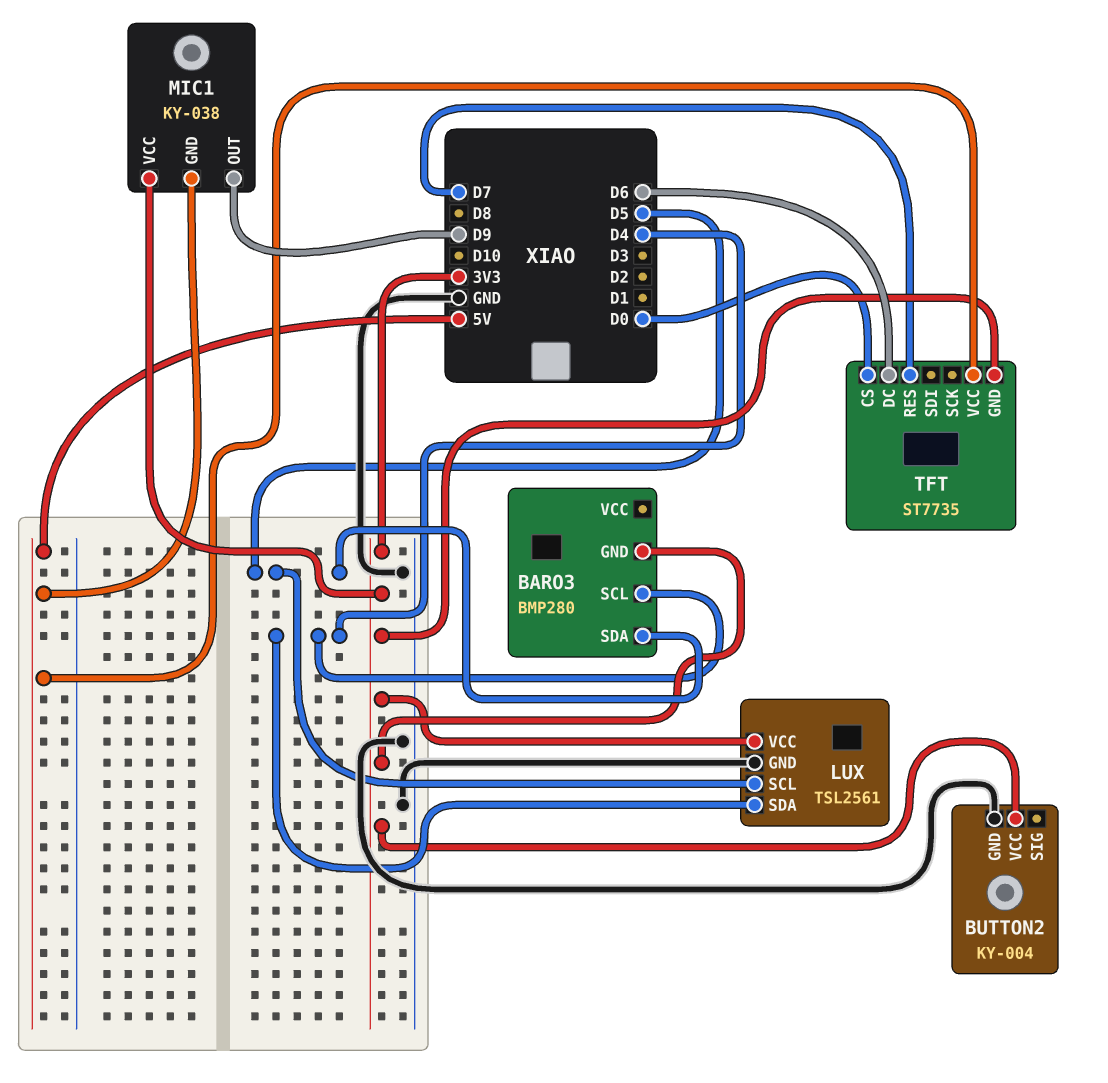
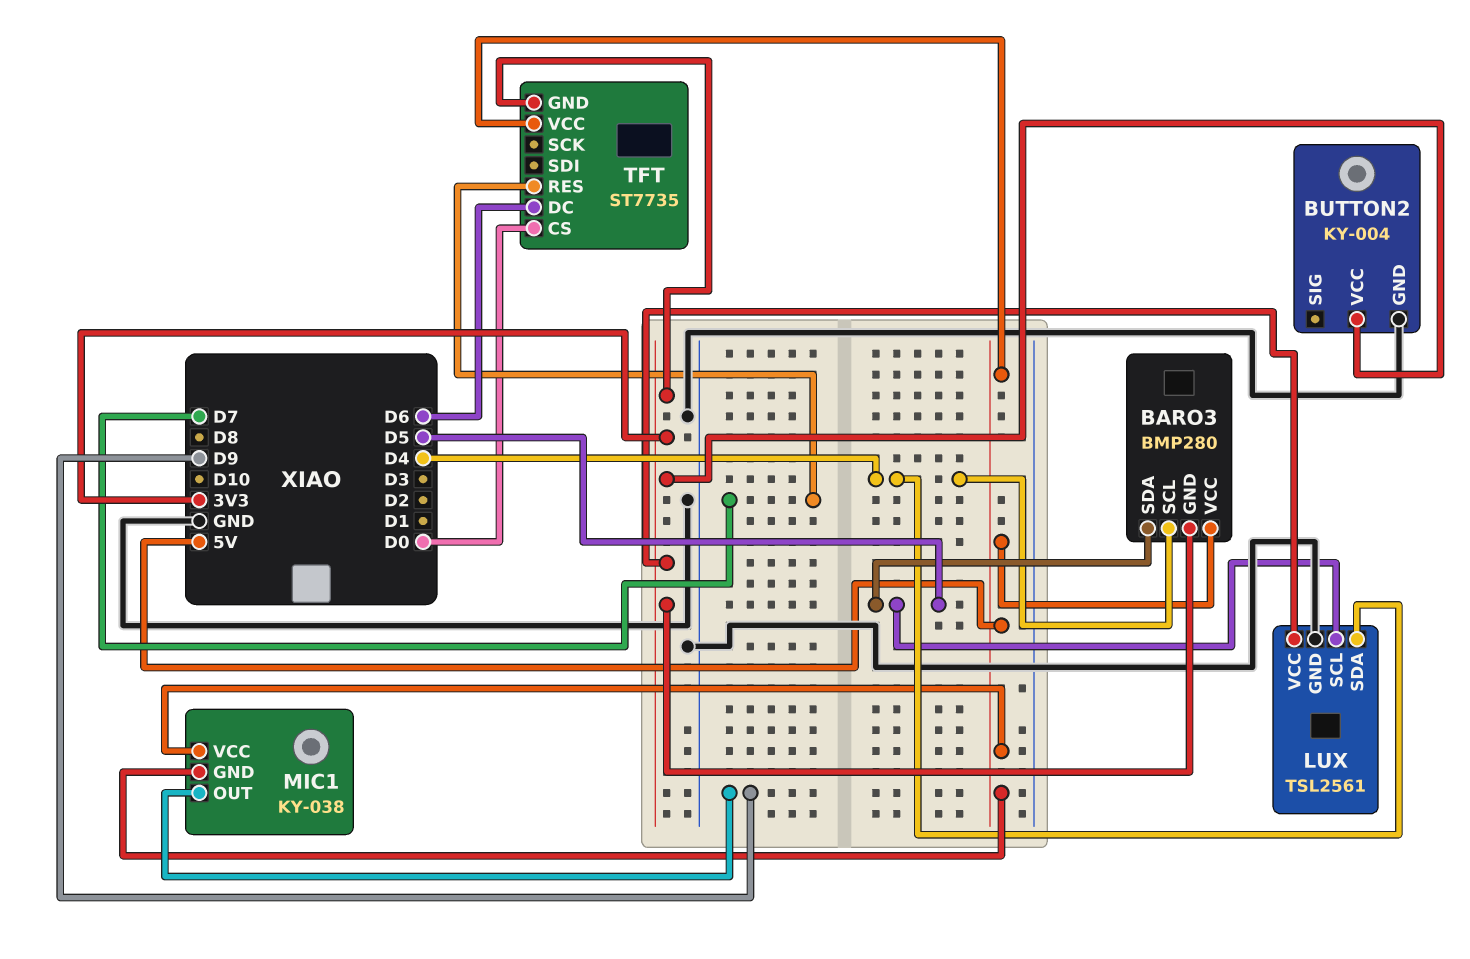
BARO3 pin VCC: none -> 5V
MIC1 pin VCC: 3V3 -> 5V

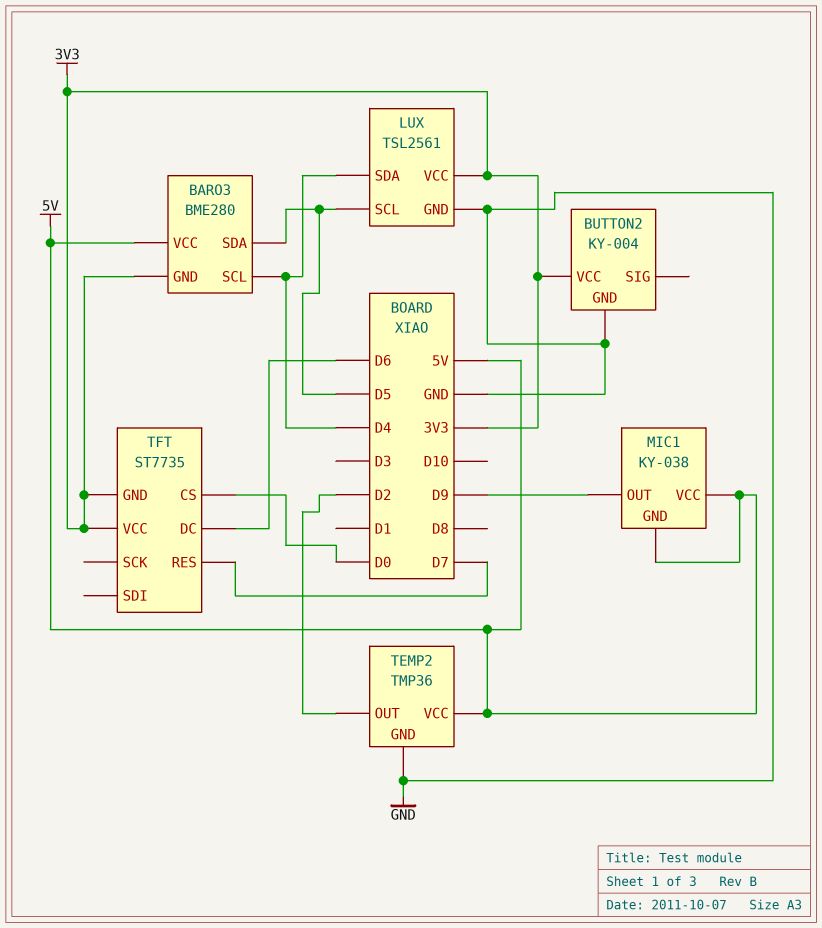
BARO3: BMP280 -> BME280
TEMP2: none -> TMP36
TEMP2 pin GND: none -> GND
TEMP2 pin OUT: none -> D2
TEMP2 pin VCC: none -> 5V
TFT pin VCC: 5V -> 3V3

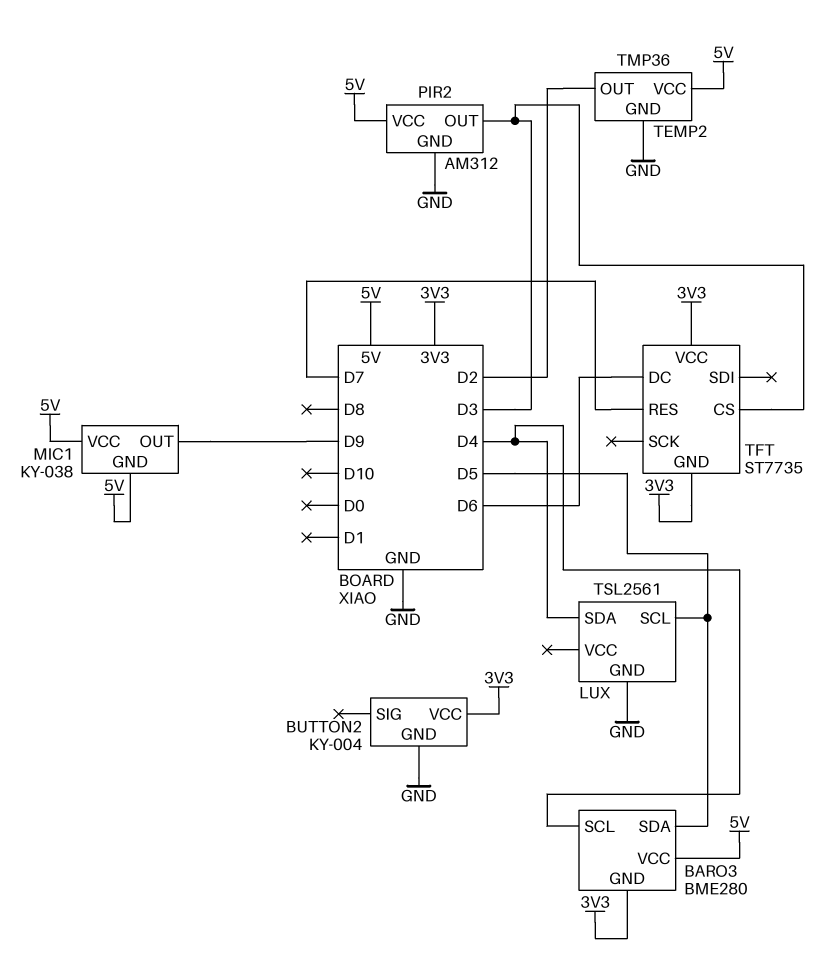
LUX pin VCC: 3V3 -> none
PIR2: none -> AM312
PIR2 pin GND: none -> GND
PIR2 pin OUT: none -> D3
PIR2 pin VCC: none -> 5V
TFT pin CS: D0 -> D3

